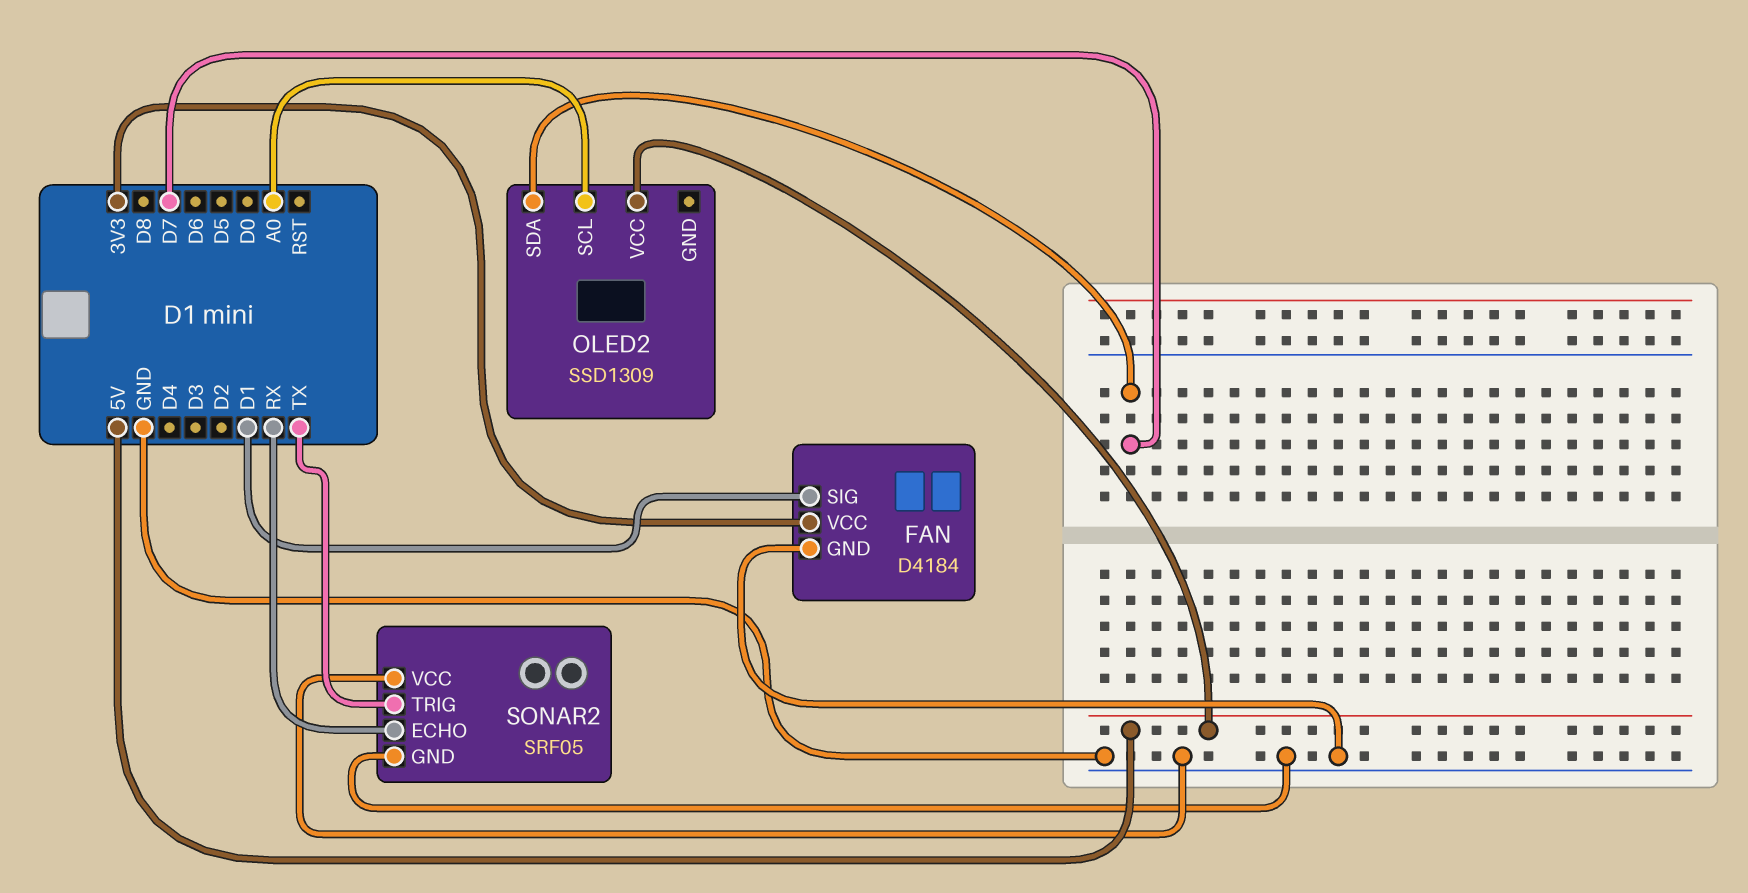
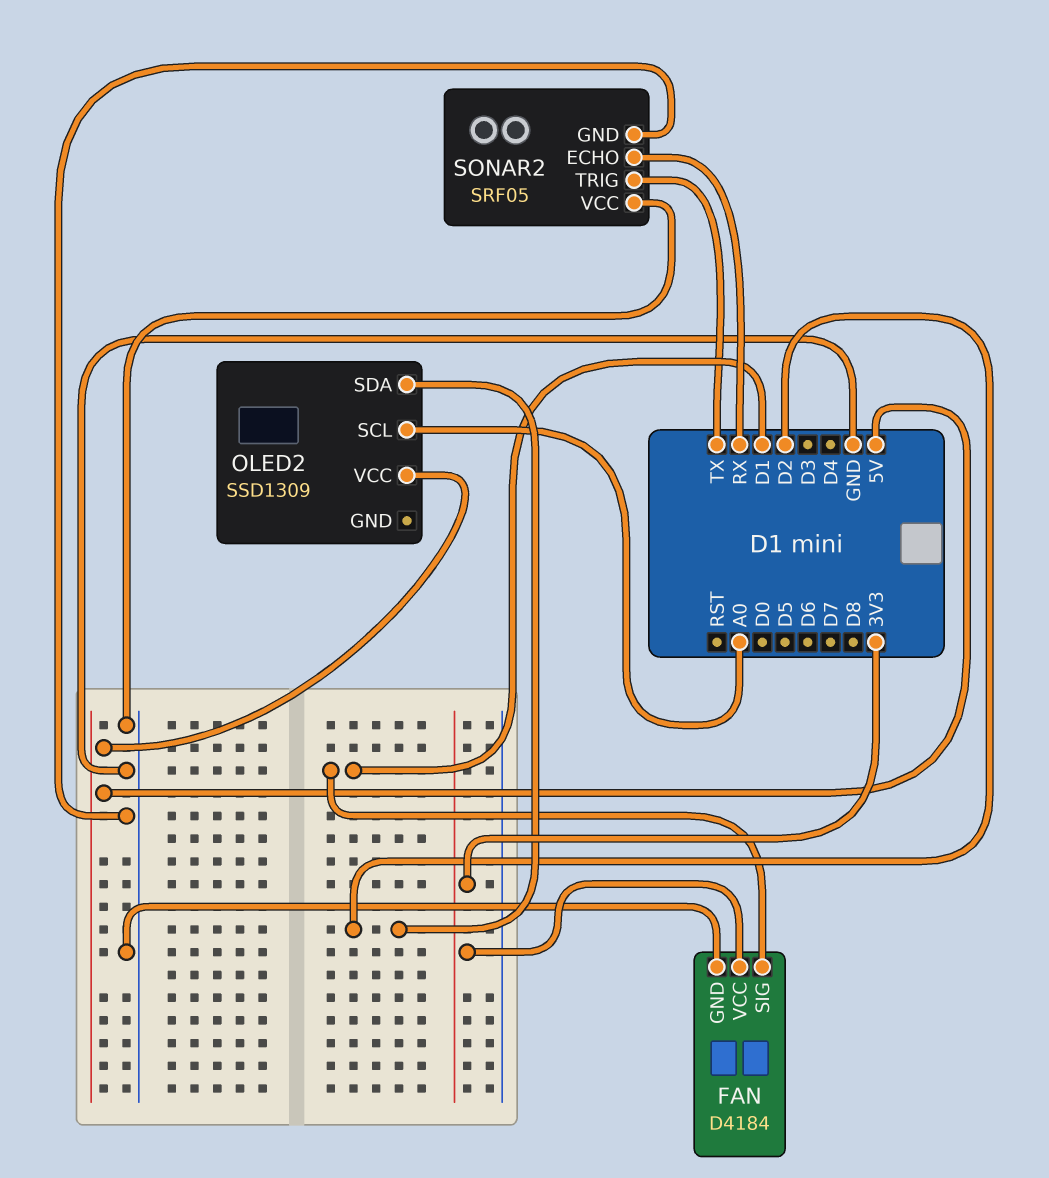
OLED2 pin SDA: D7 -> D2

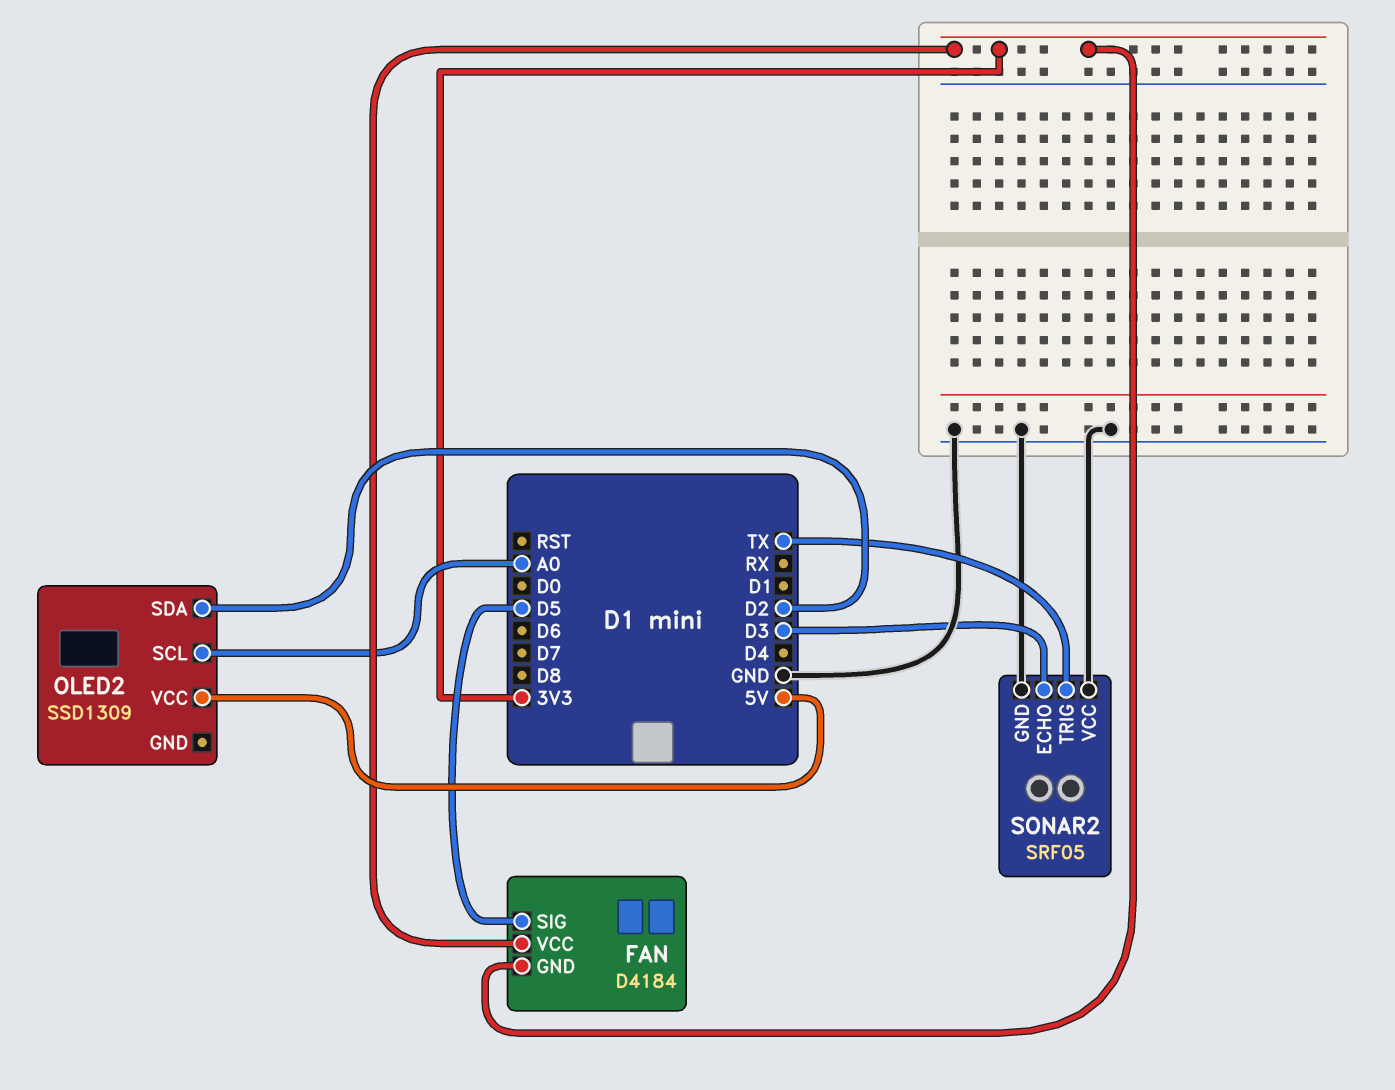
FAN pin GND: GND -> 3V3
FAN pin SIG: D1 -> D5
SONAR2 pin ECHO: RX -> D3

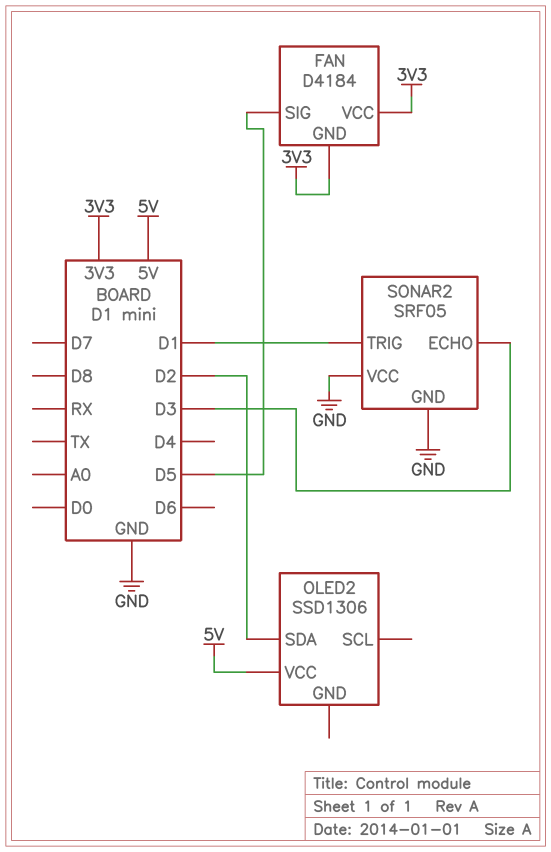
OLED2: SSD1309 -> SSD1306
OLED2 pin SCL: A0 -> none
SONAR2 pin TRIG: TX -> D1

